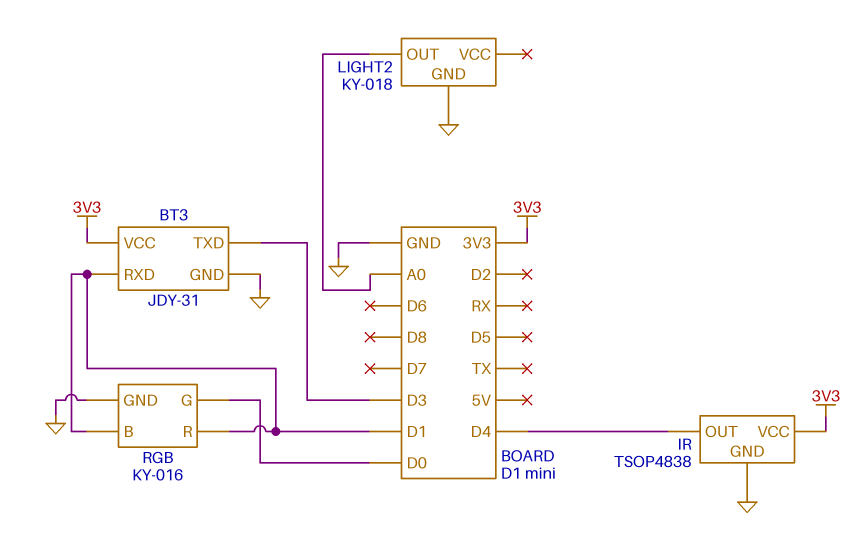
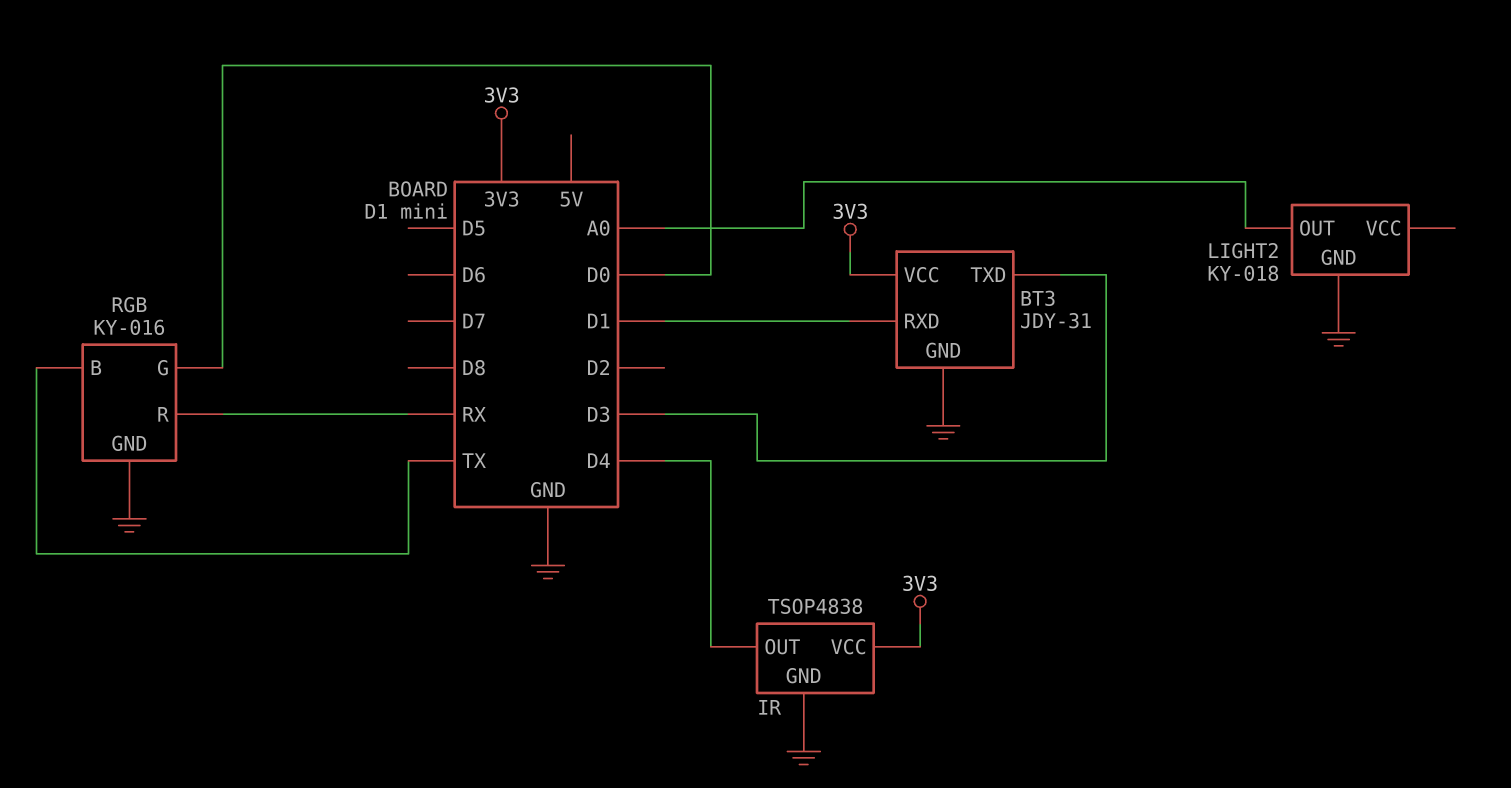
RGB pin B: D1 -> TX
RGB pin R: D1 -> RX

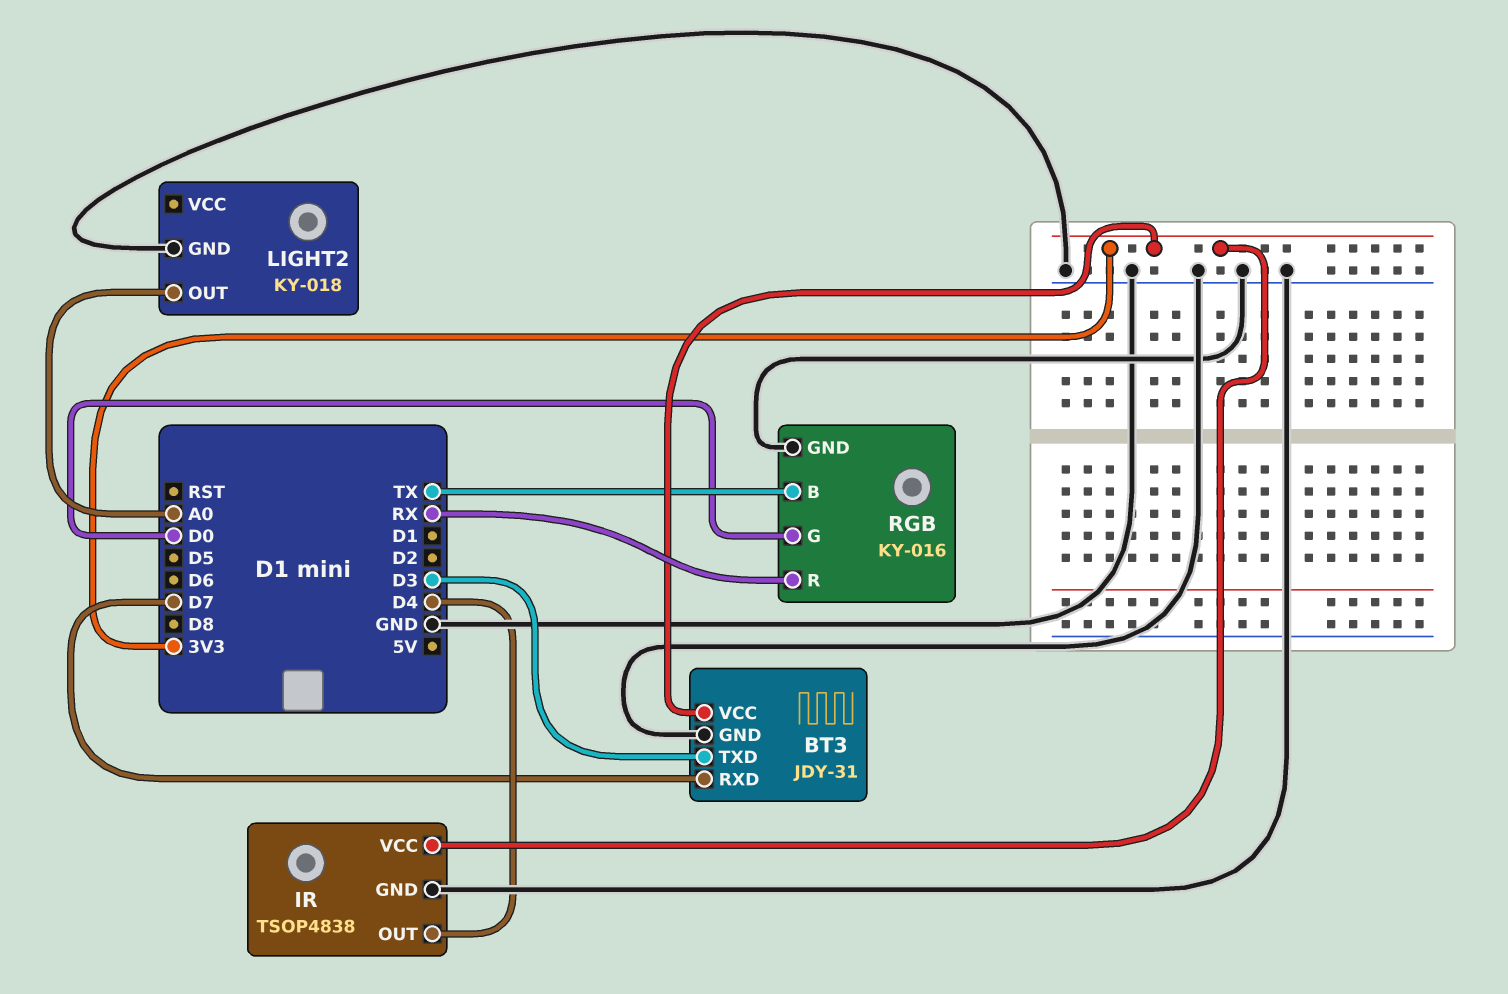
BT3 pin RXD: D1 -> D7

